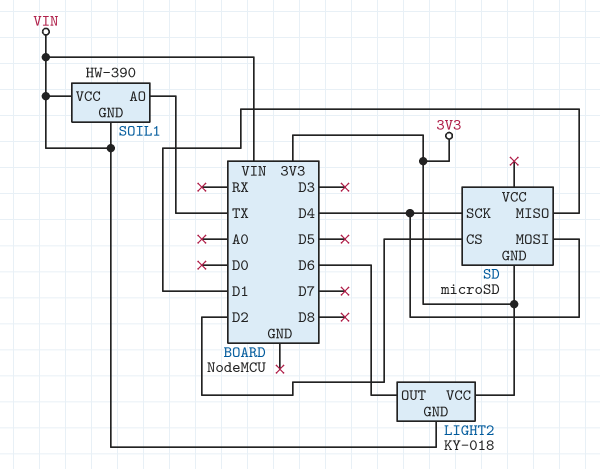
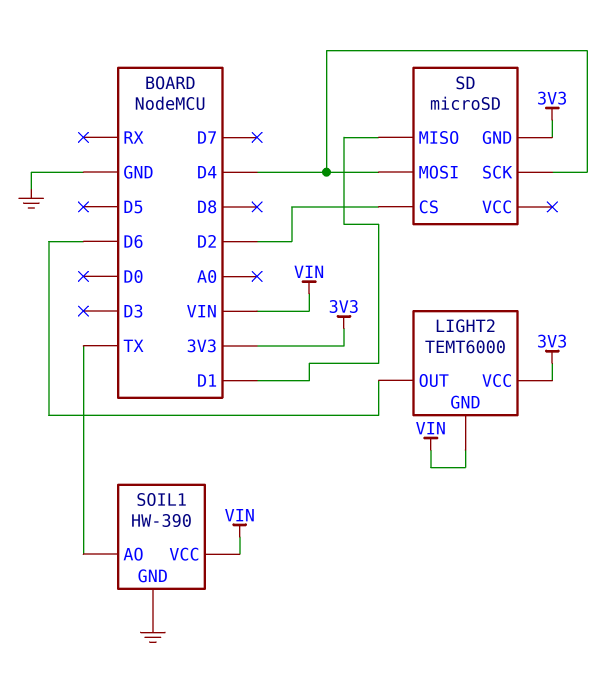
LIGHT2: KY-018 -> TEMT6000
SOIL1 pin GND: VIN -> GND

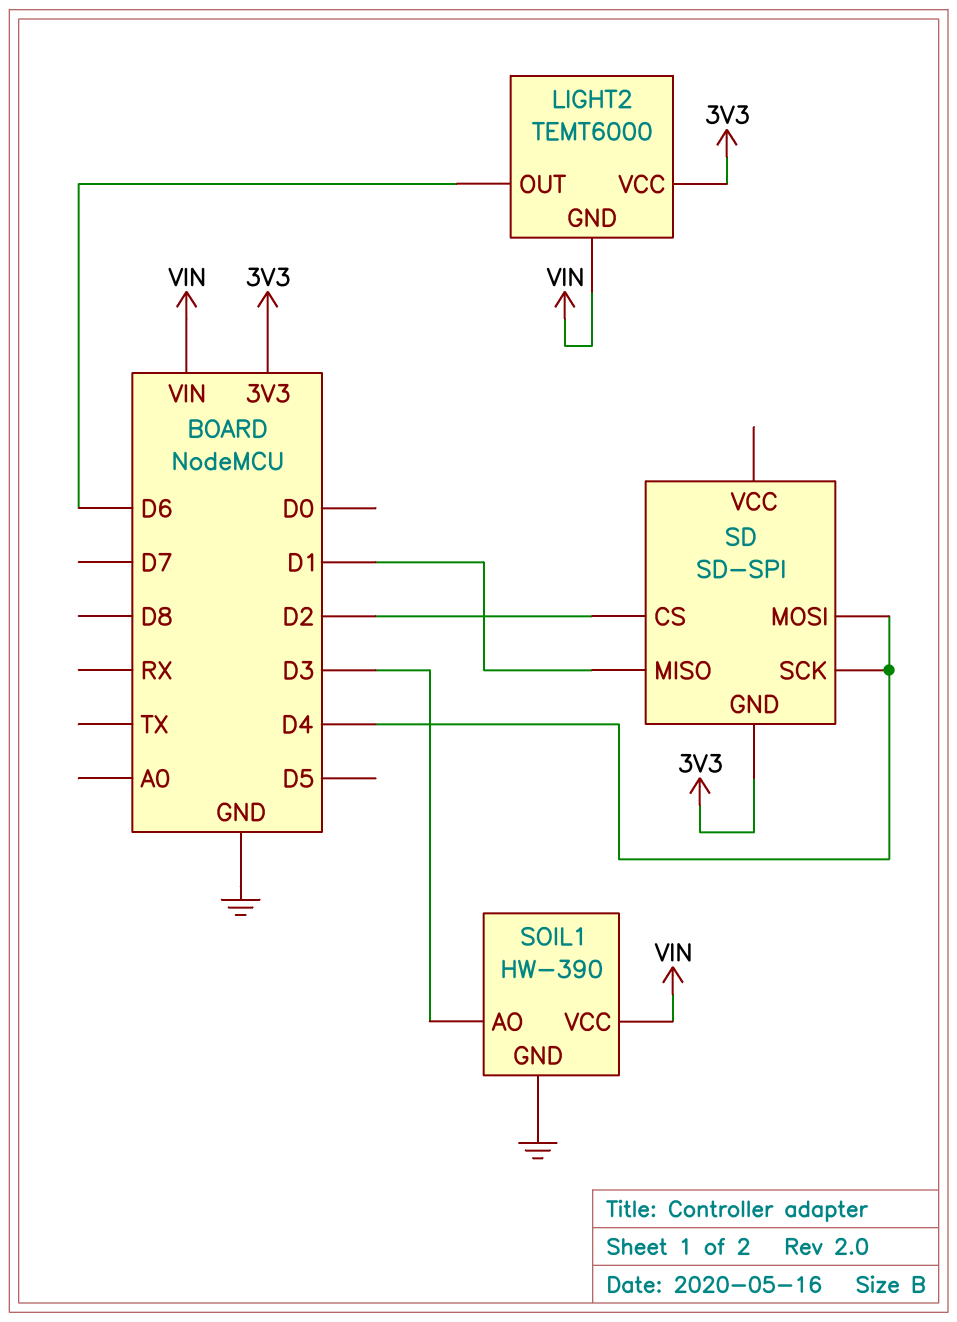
SD: microSD -> SD-SPI
SOIL1 pin AO: TX -> D3

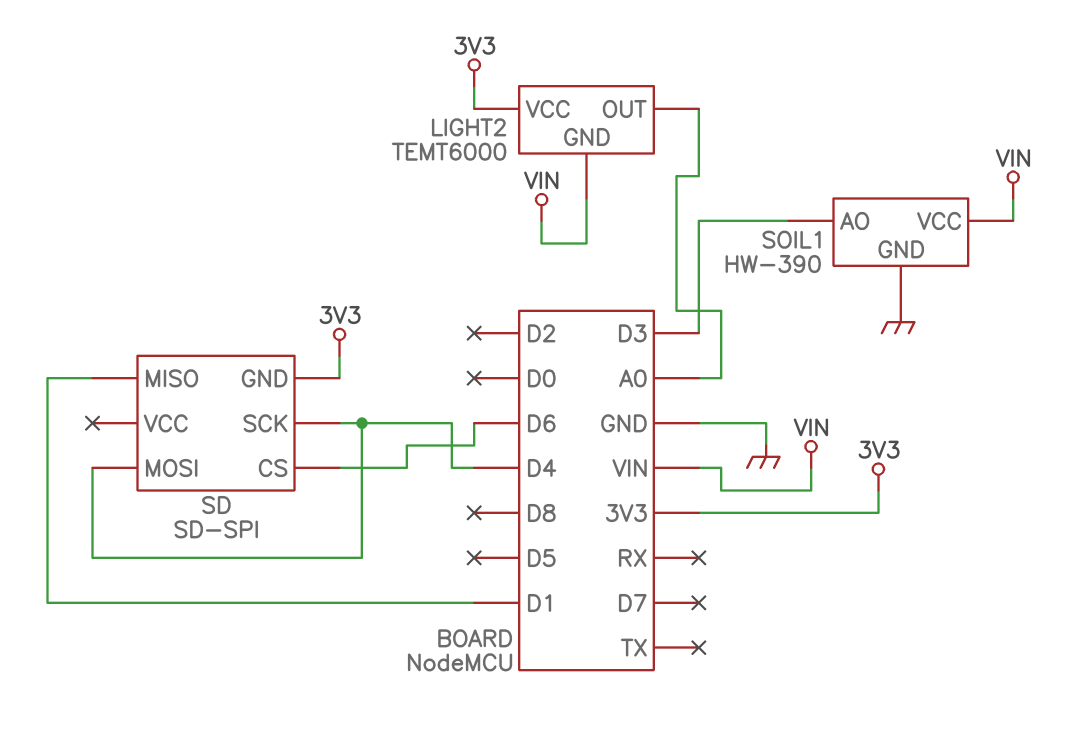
LIGHT2 pin OUT: D6 -> A0
SD pin CS: D2 -> D6

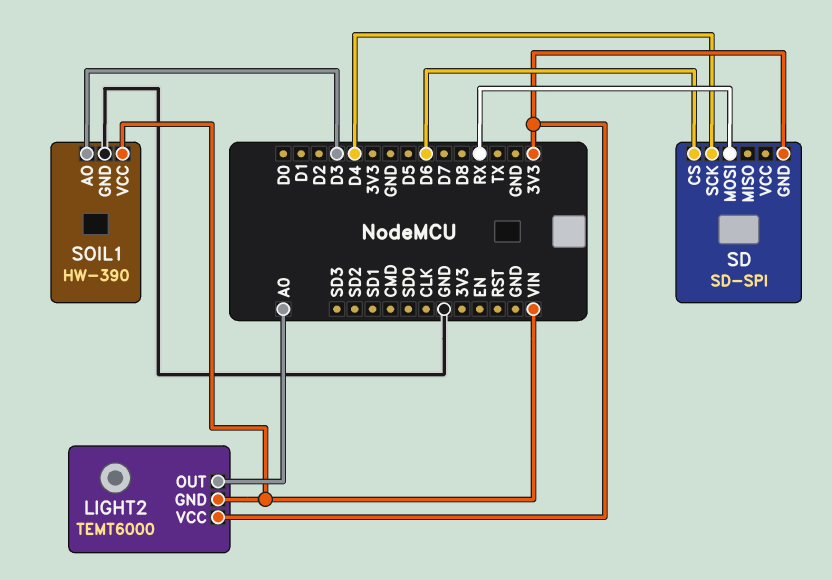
SD pin MISO: D1 -> none
SD pin MOSI: D4 -> RX

